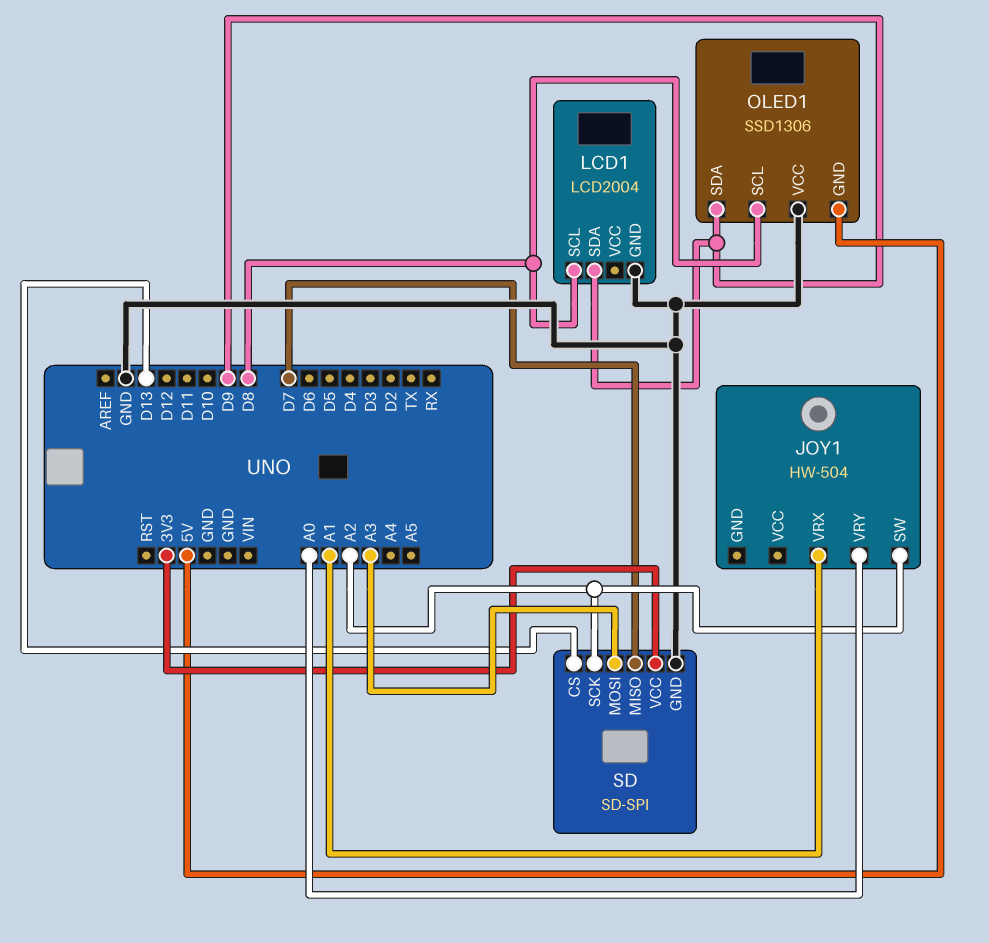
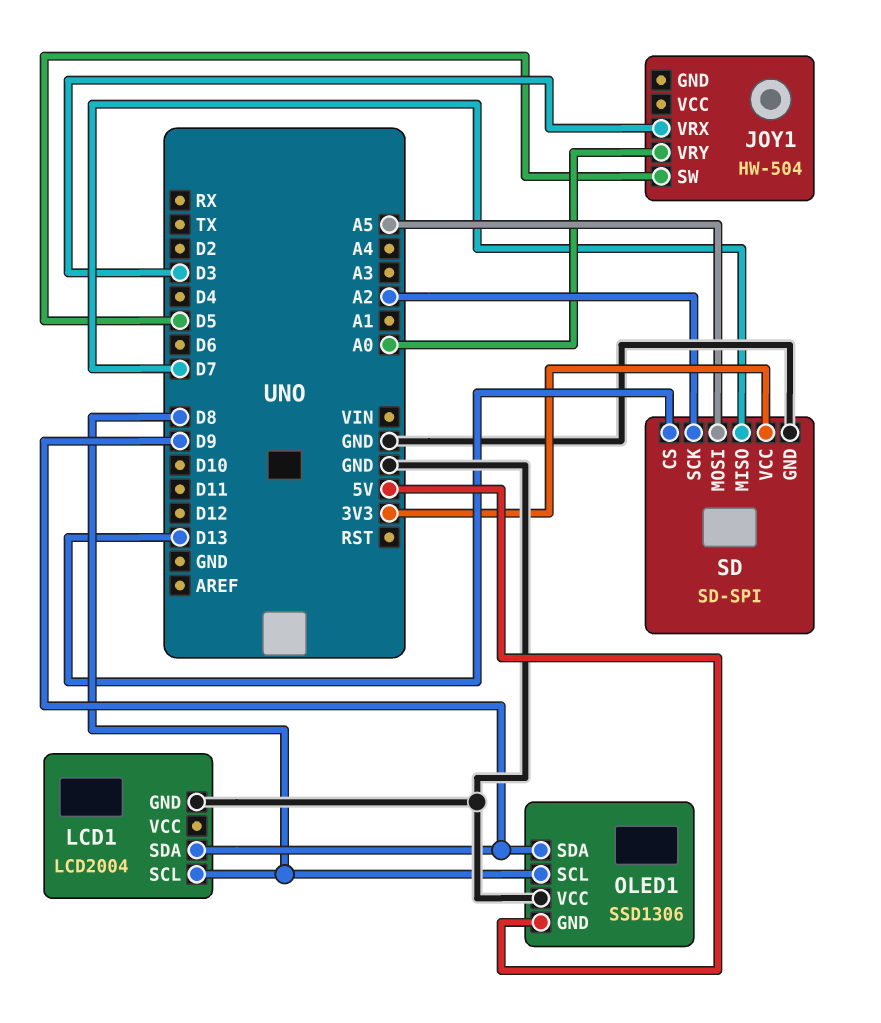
JOY1 pin SW: A2 -> D5
JOY1 pin VRX: A1 -> D3
SD pin MOSI: A3 -> A5

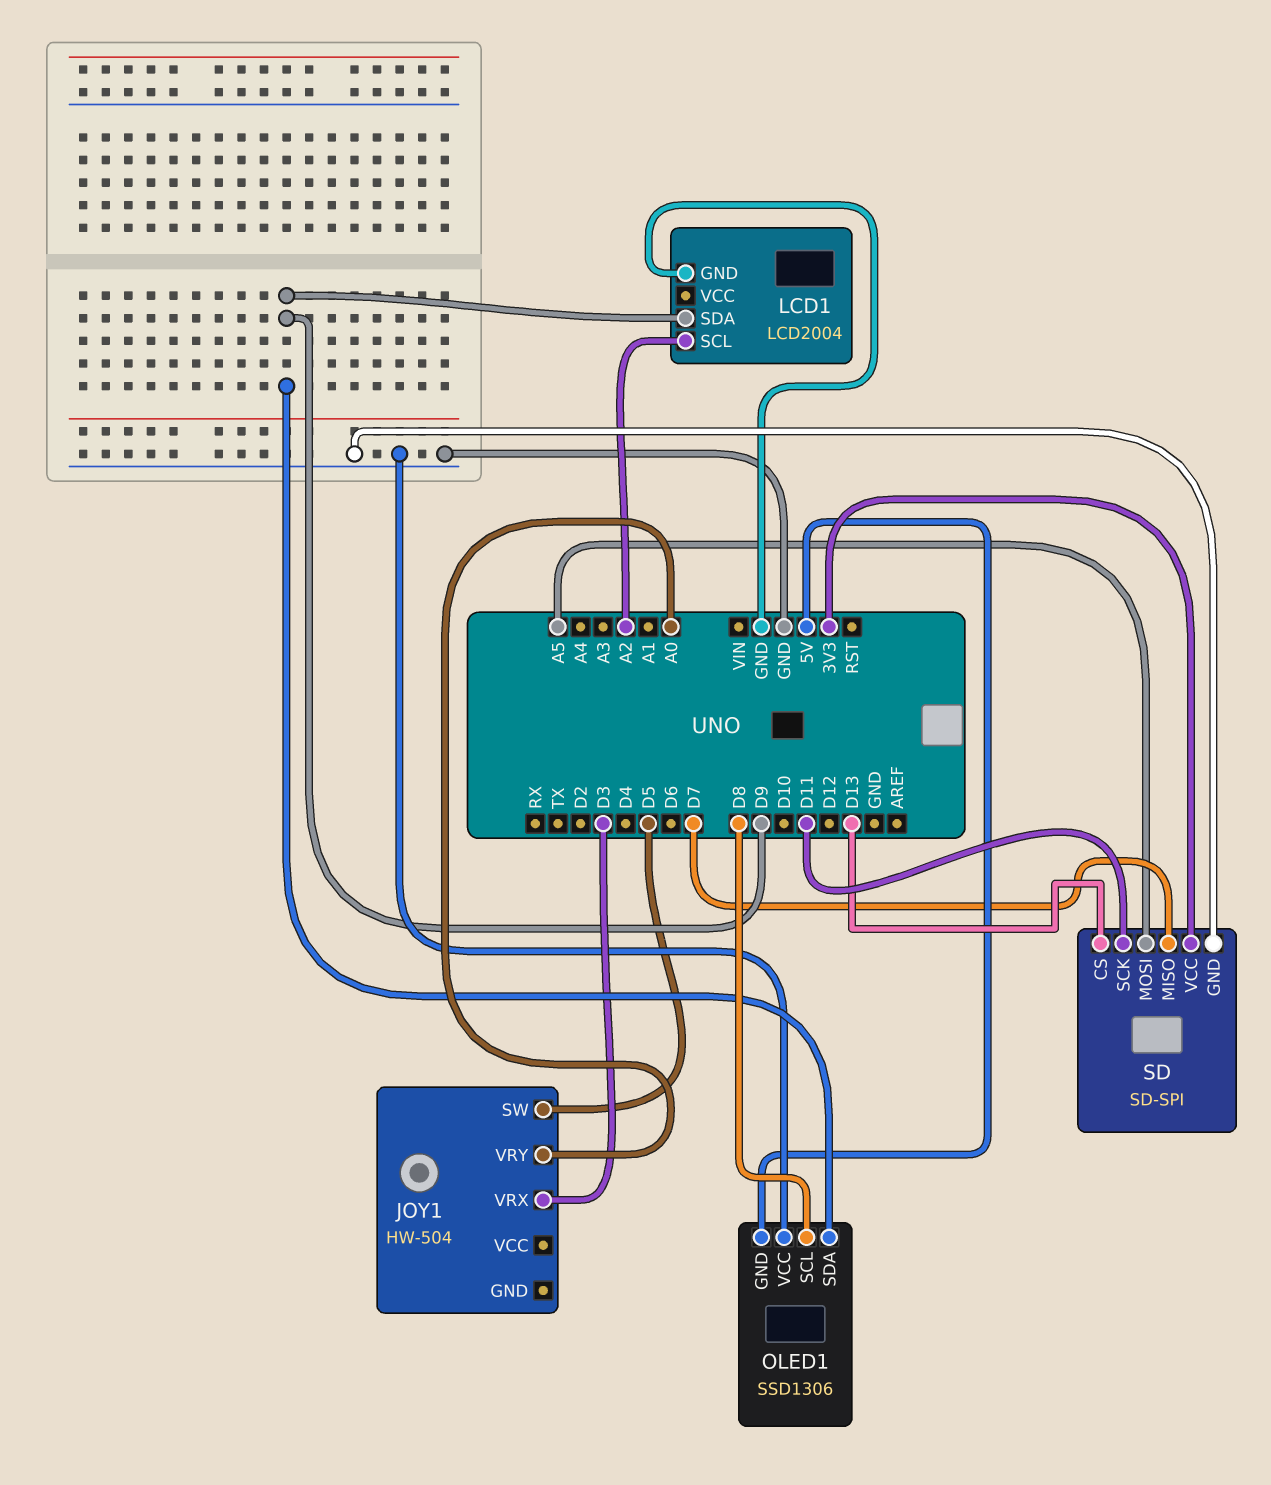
LCD1 pin SCL: D8 -> A2
SD pin SCK: A2 -> D11

